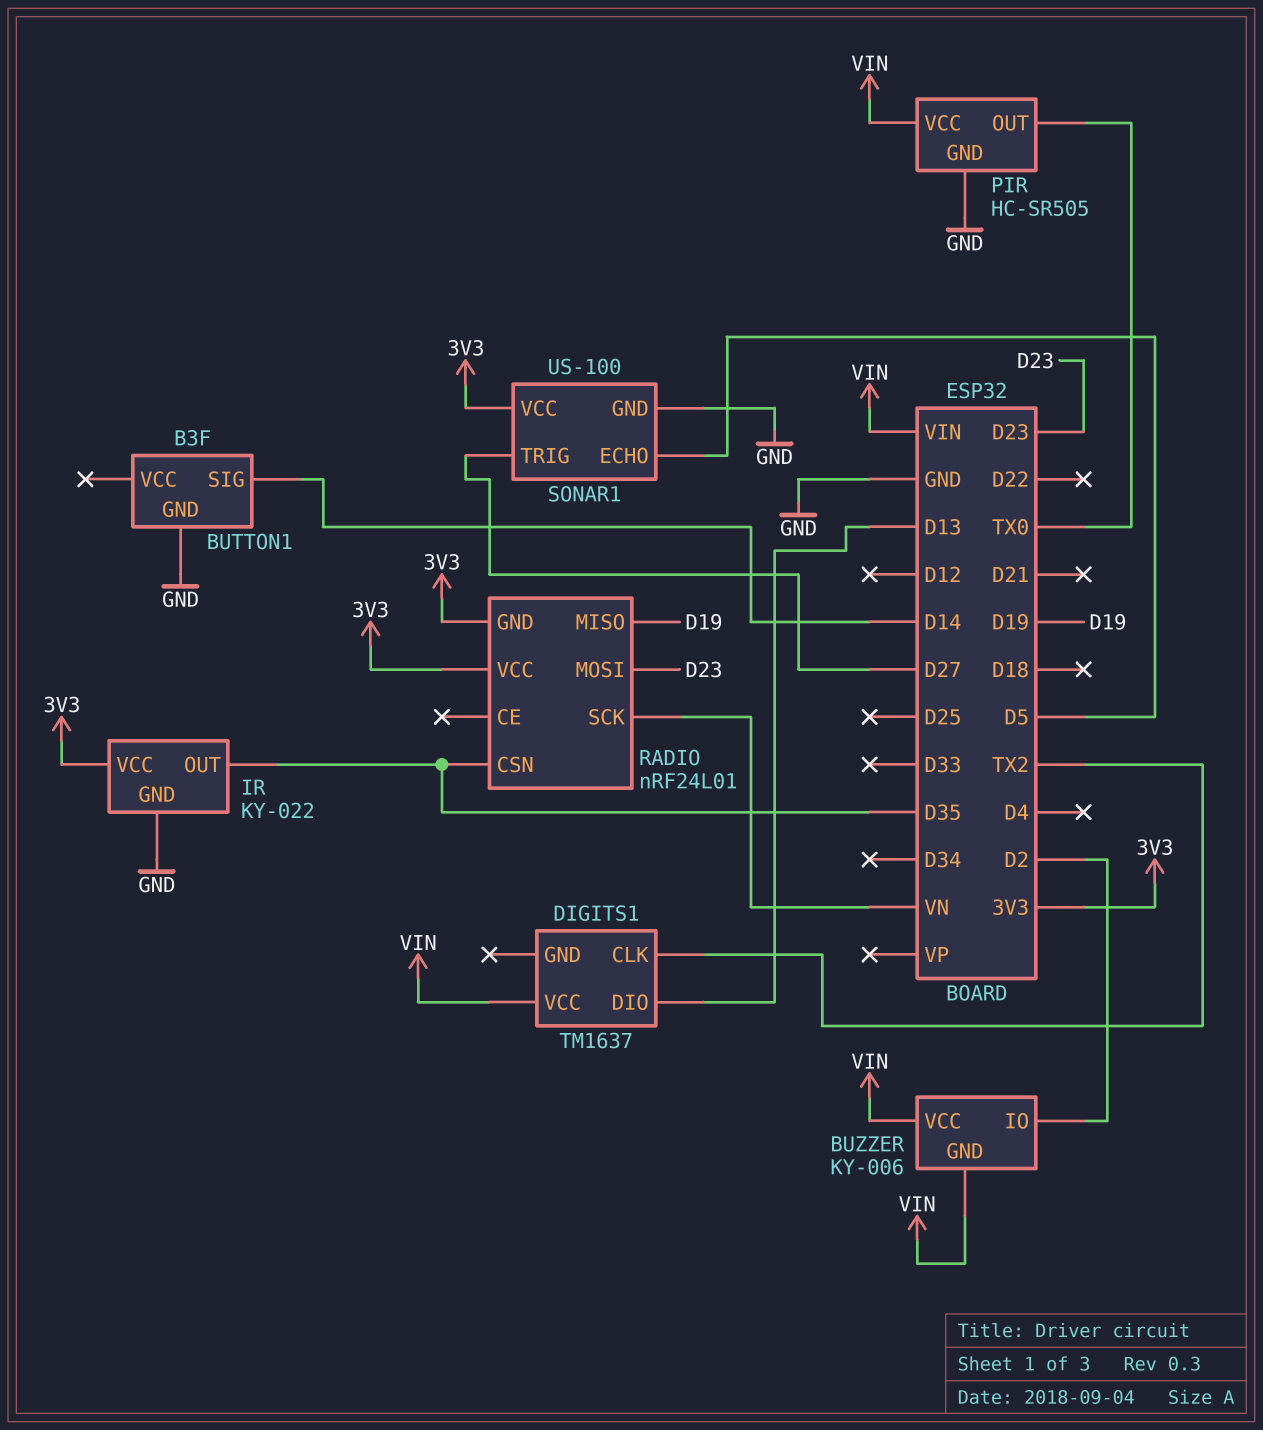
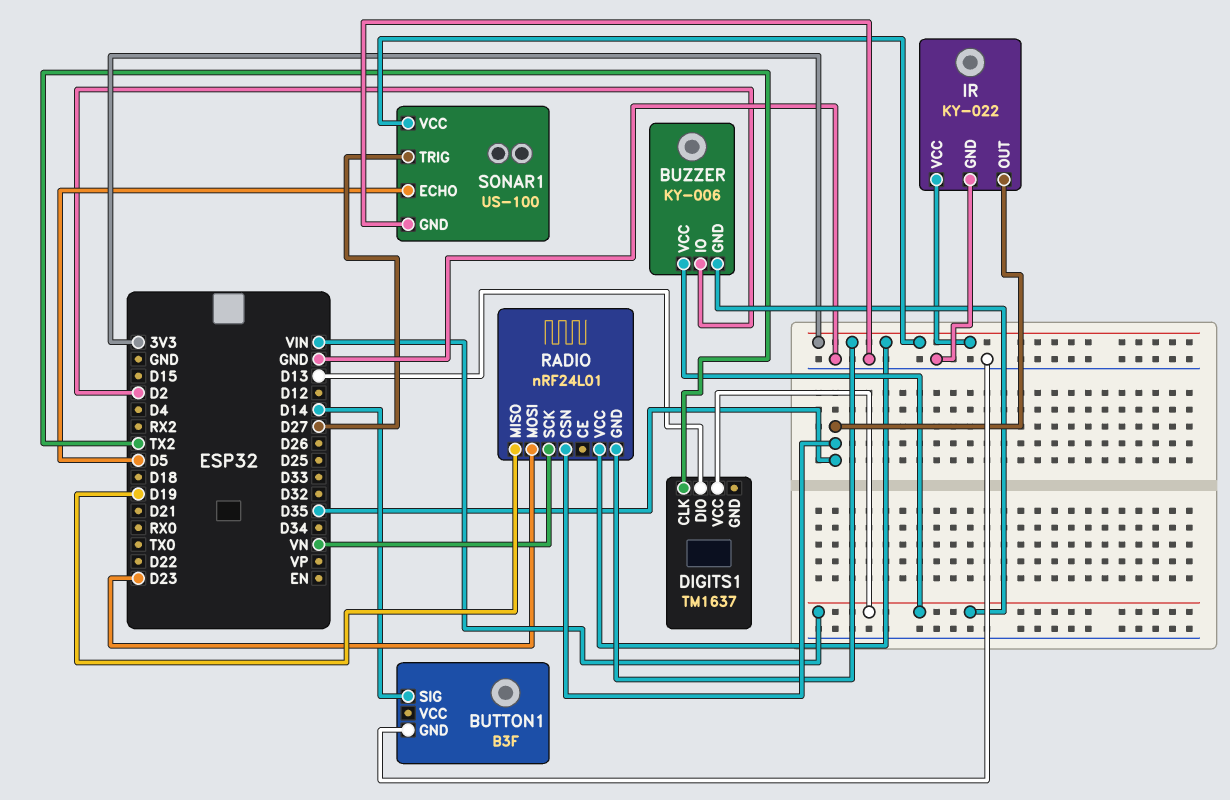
PIR: HC-SR505 -> none
PIR pin GND: GND -> none
PIR pin OUT: TX0 -> none
PIR pin VCC: VIN -> none

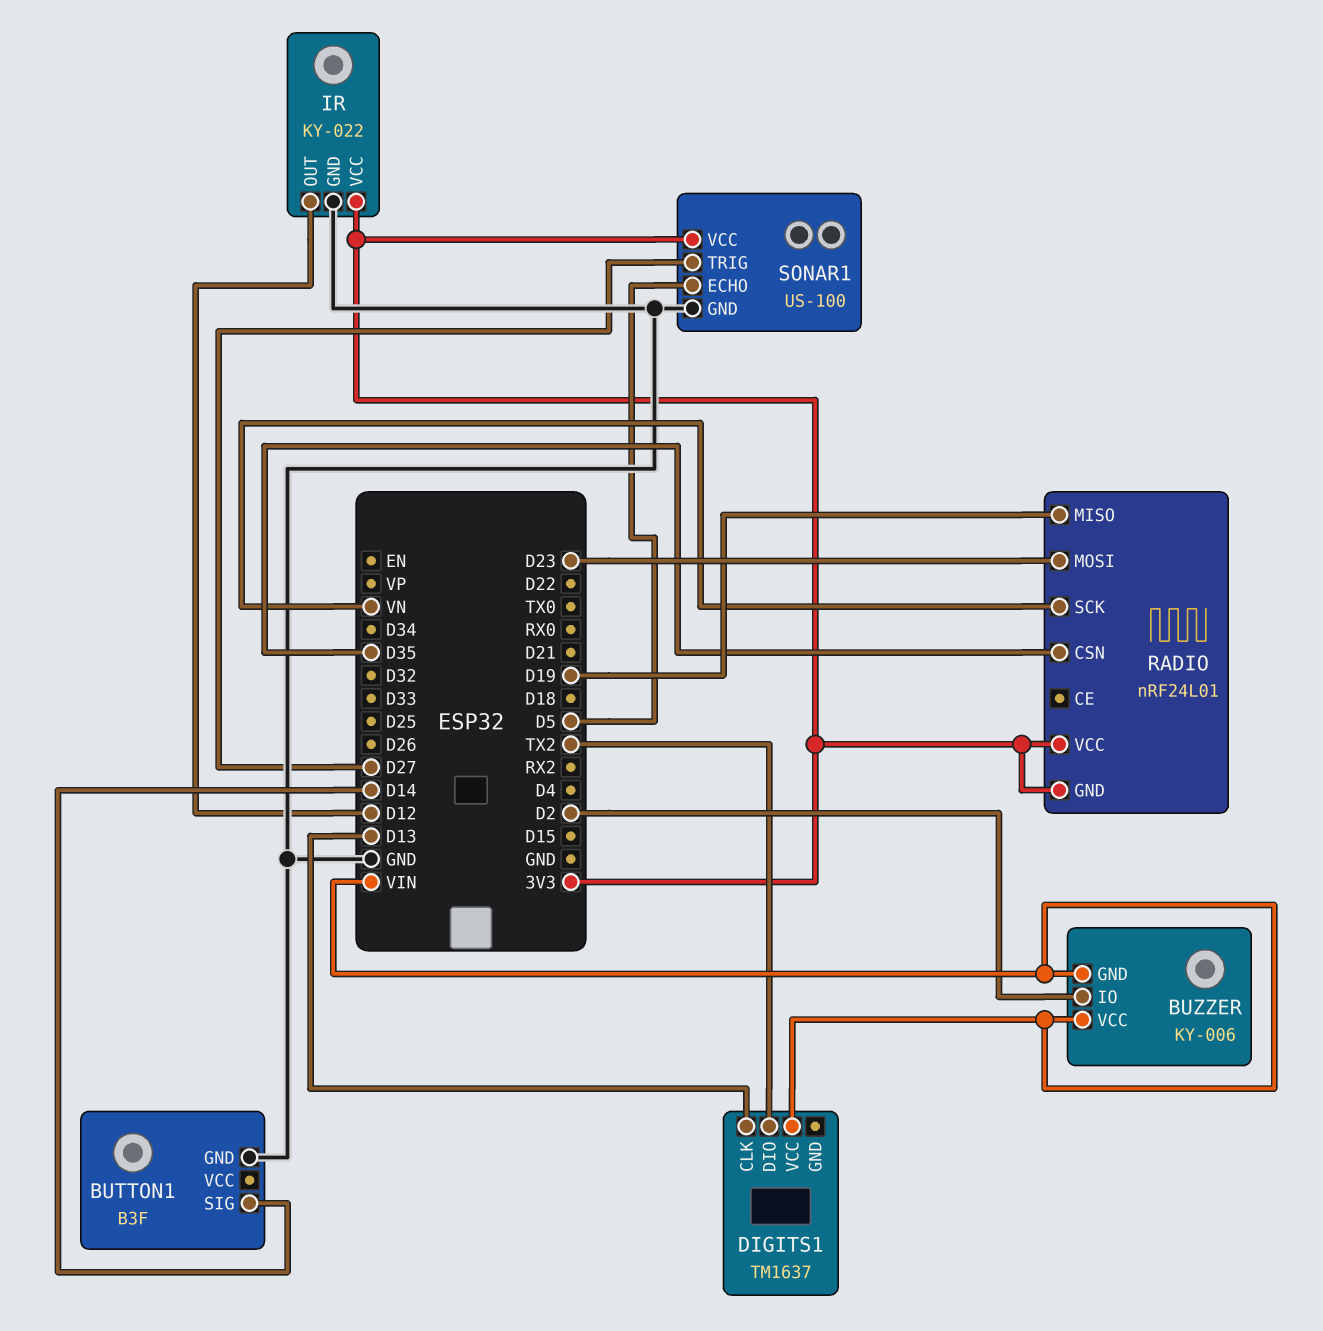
DIGITS1 pin CLK: TX2 -> D13
DIGITS1 pin DIO: D13 -> TX2
IR pin OUT: D35 -> D12

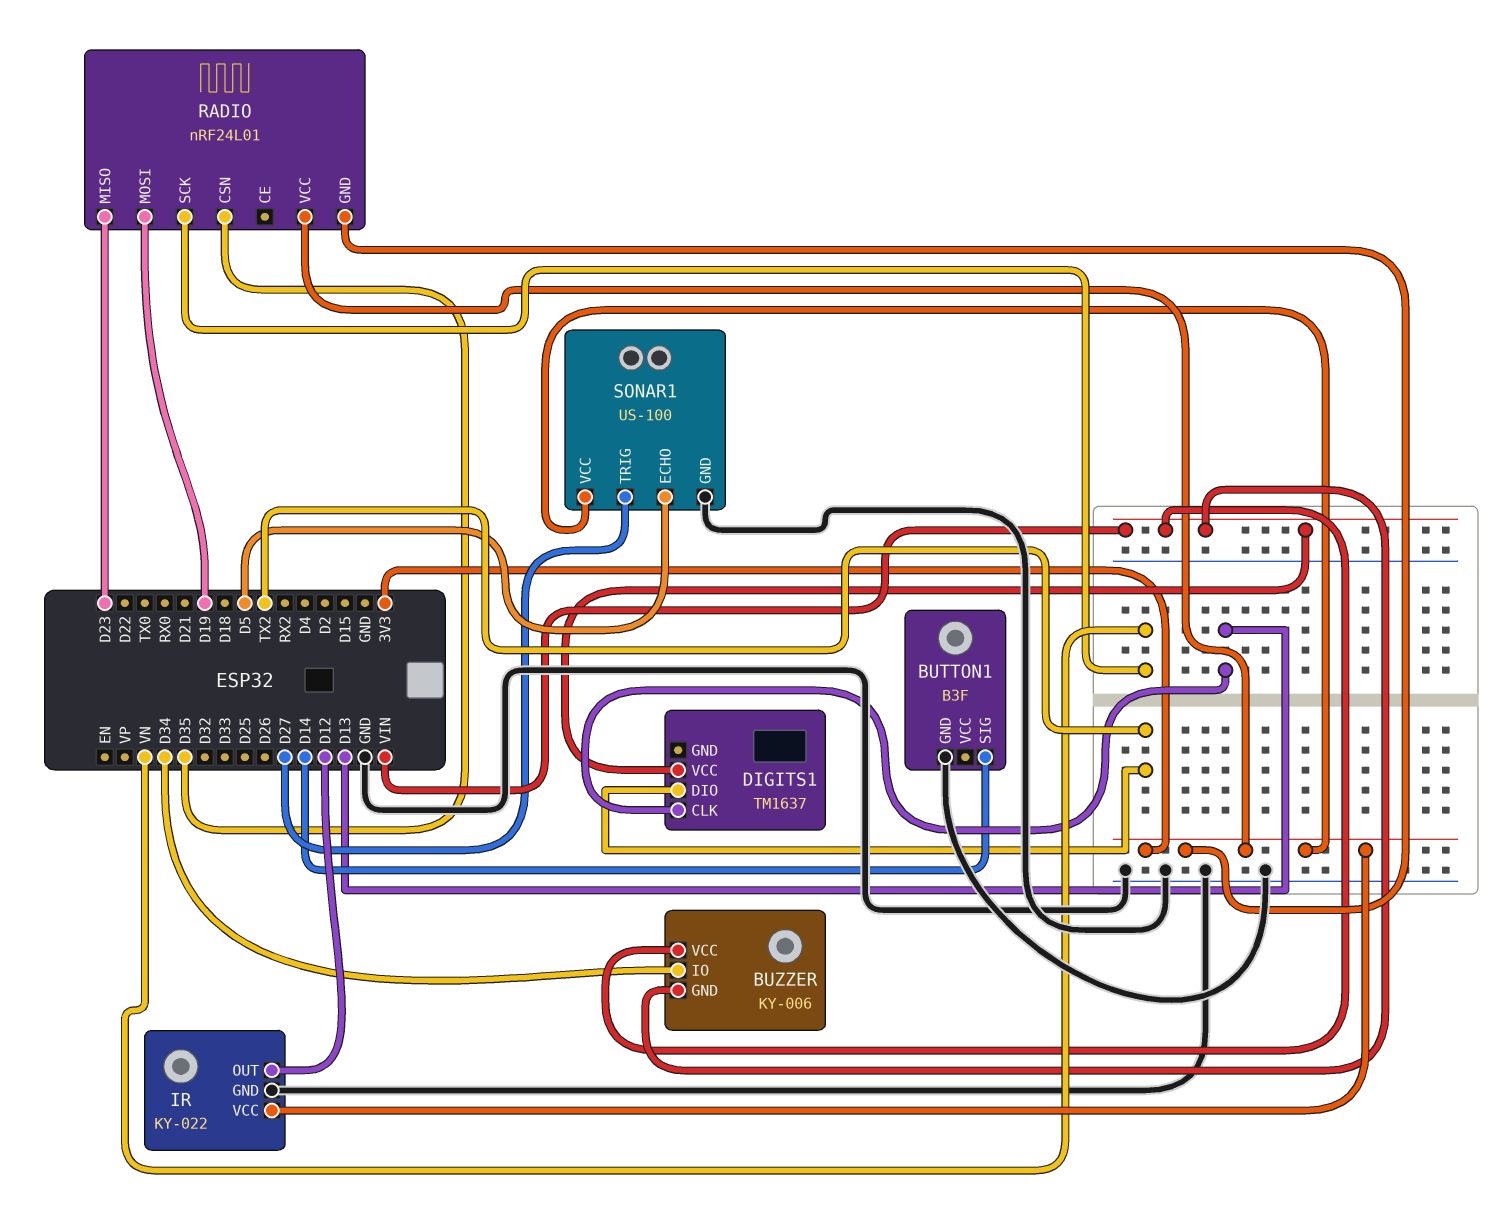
BUZZER pin IO: D2 -> D34
RADIO pin MISO: D19 -> D23
RADIO pin MOSI: D23 -> D19

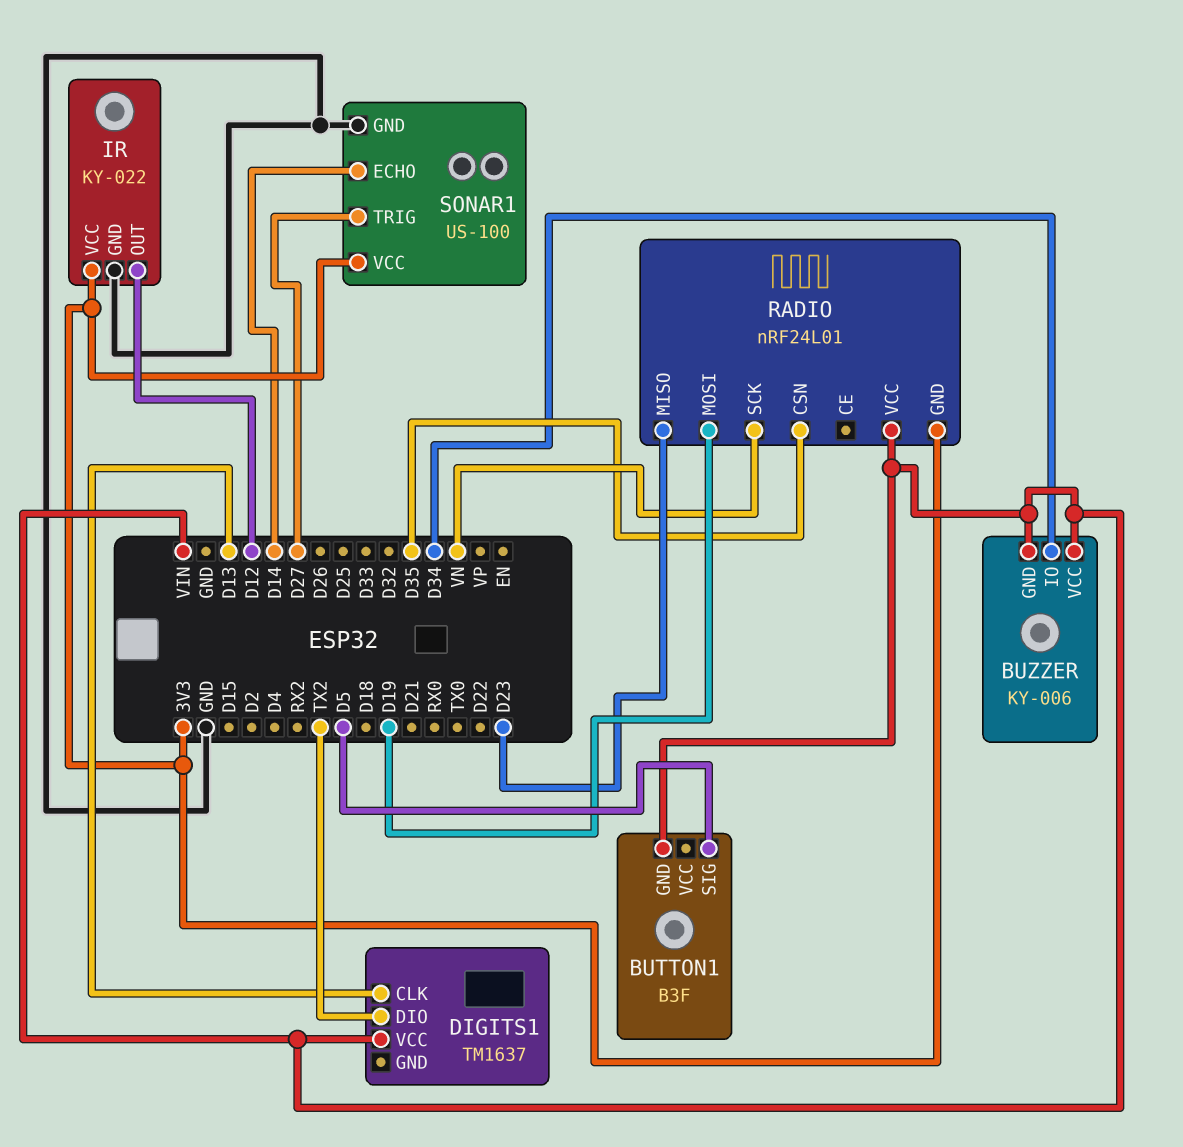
BUTTON1 pin GND: GND -> VIN
BUTTON1 pin SIG: D14 -> D5
RADIO pin VCC: 3V3 -> VIN
SONAR1 pin ECHO: D5 -> D14

